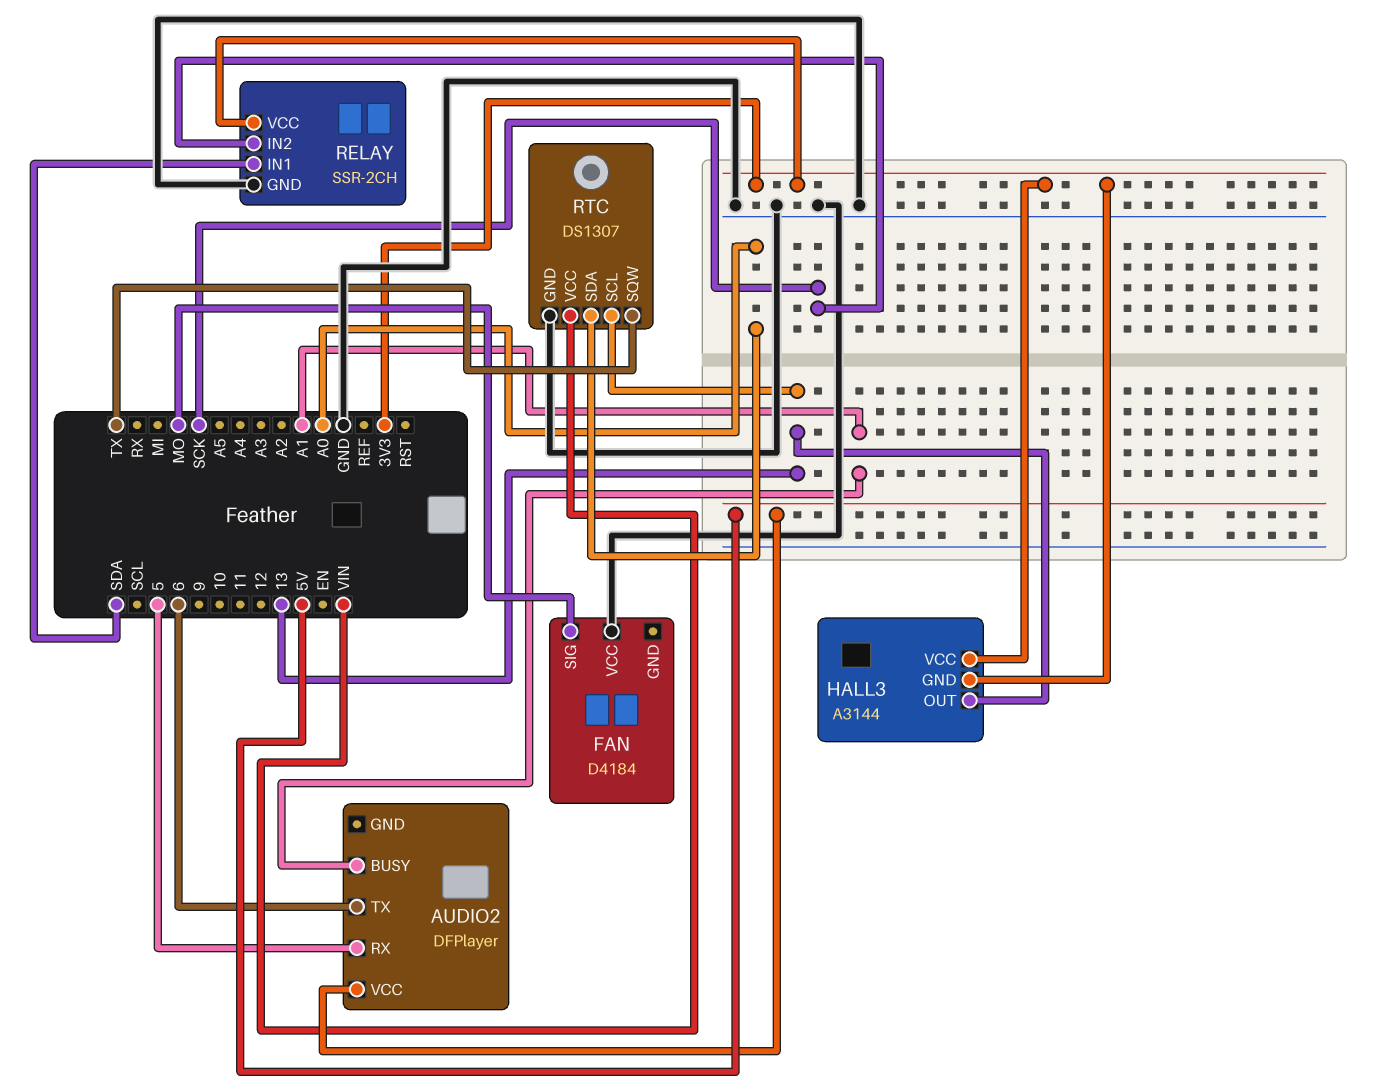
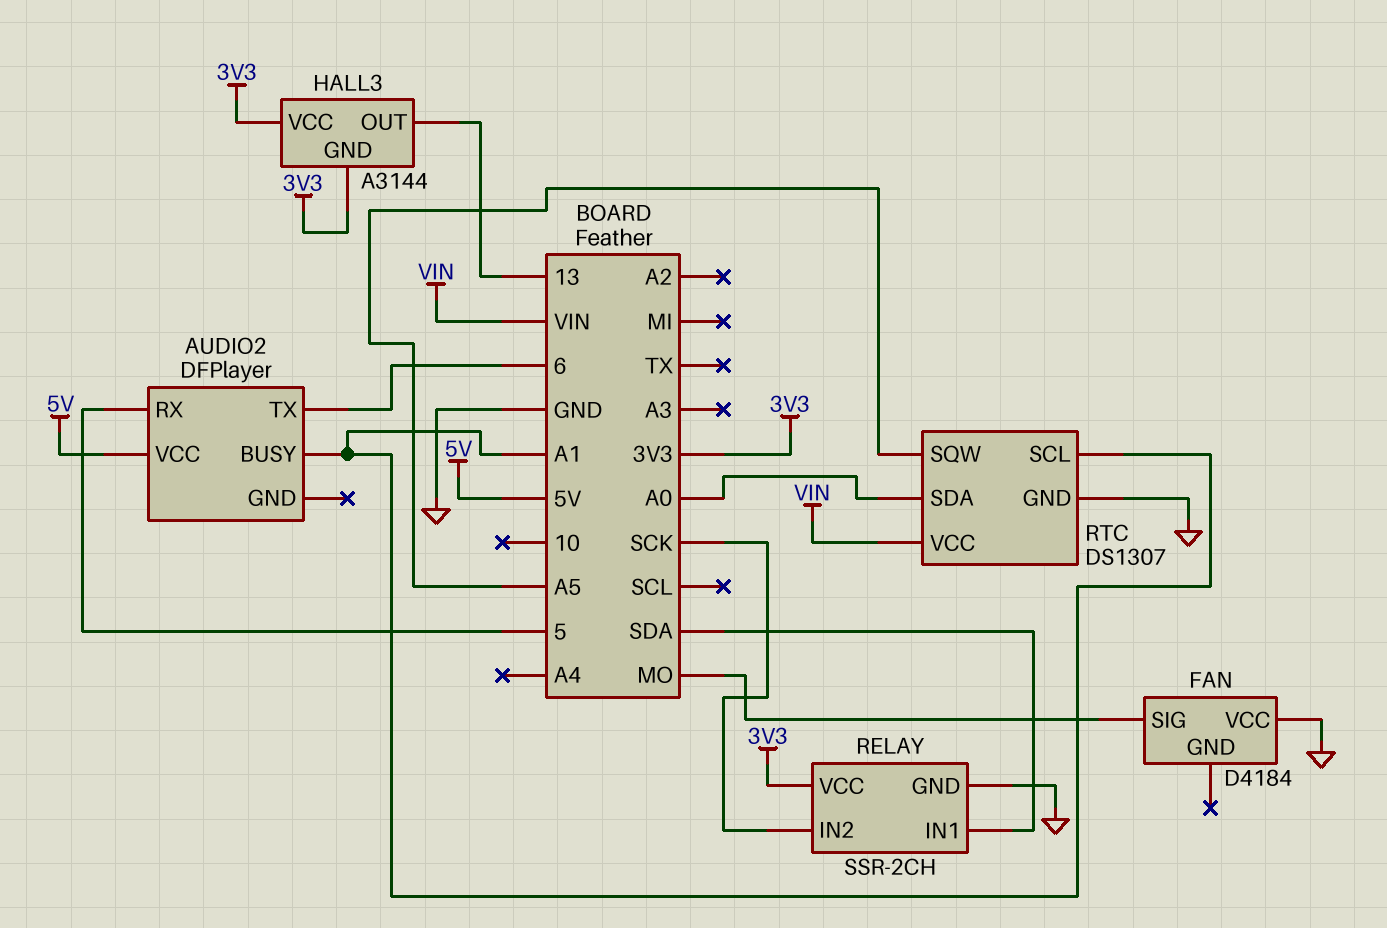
RTC pin SCL: 13 -> A1
RTC pin SQW: TX -> A5

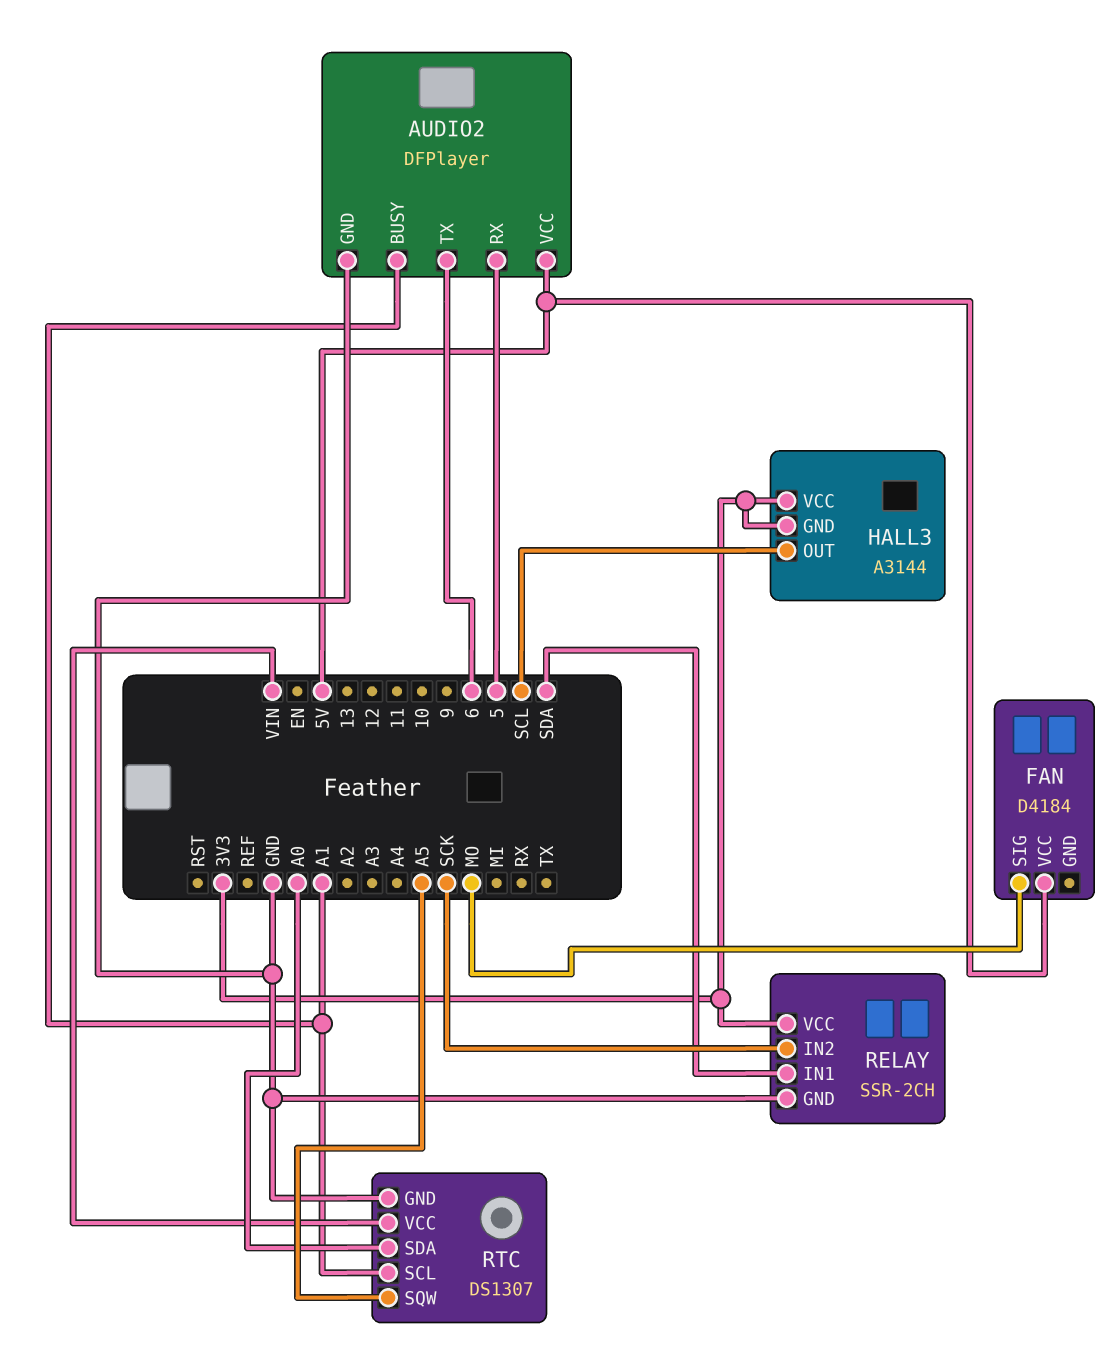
AUDIO2 pin GND: none -> GND
FAN pin VCC: GND -> 5V
HALL3 pin OUT: 13 -> SCL

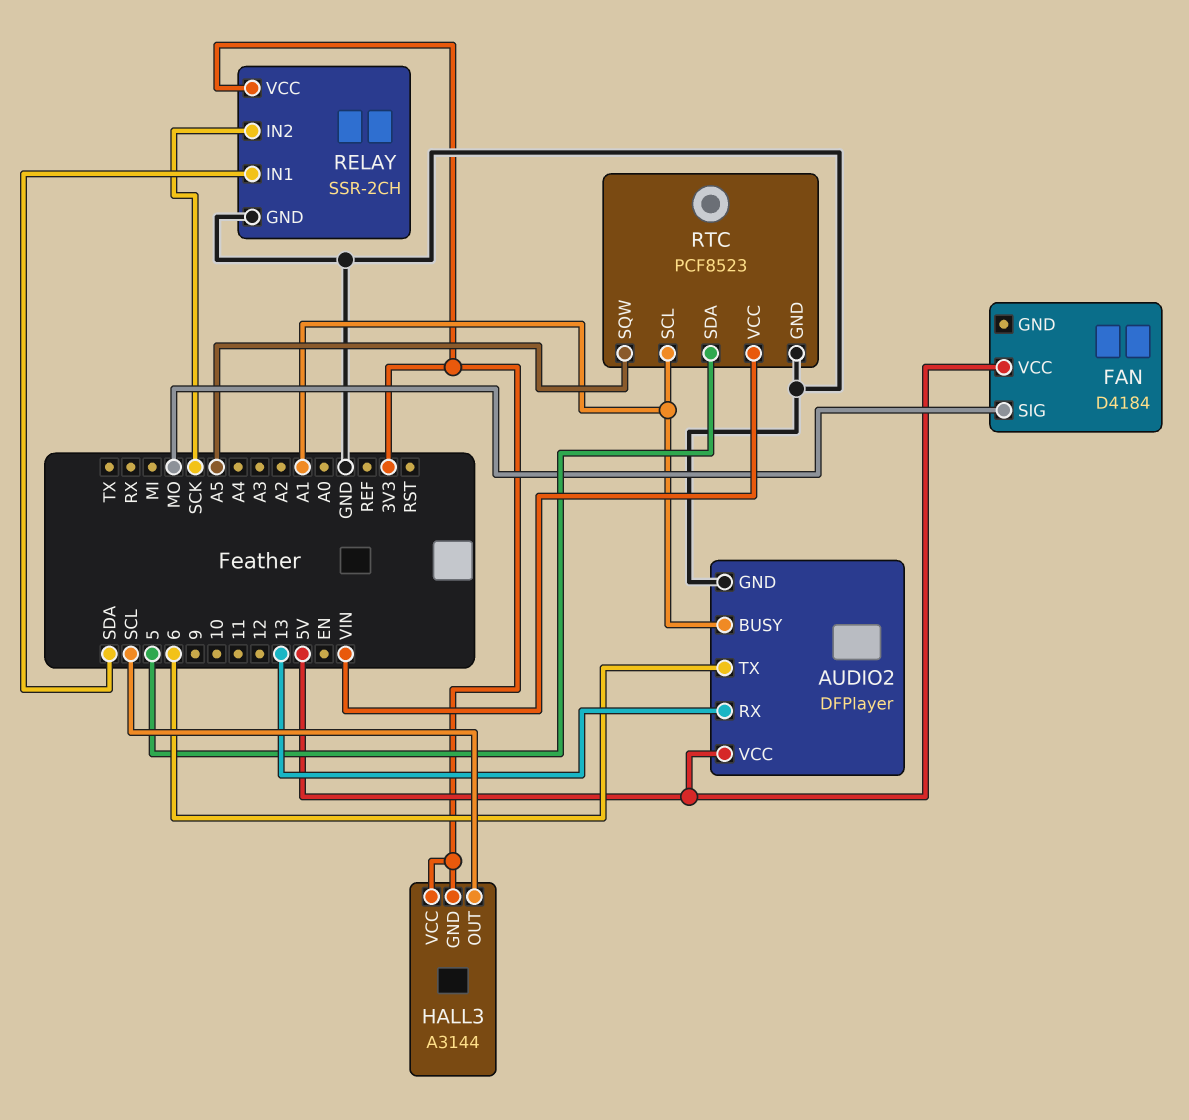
AUDIO2 pin RX: 5 -> 13
RTC: DS1307 -> PCF8523
RTC pin SDA: A0 -> 5

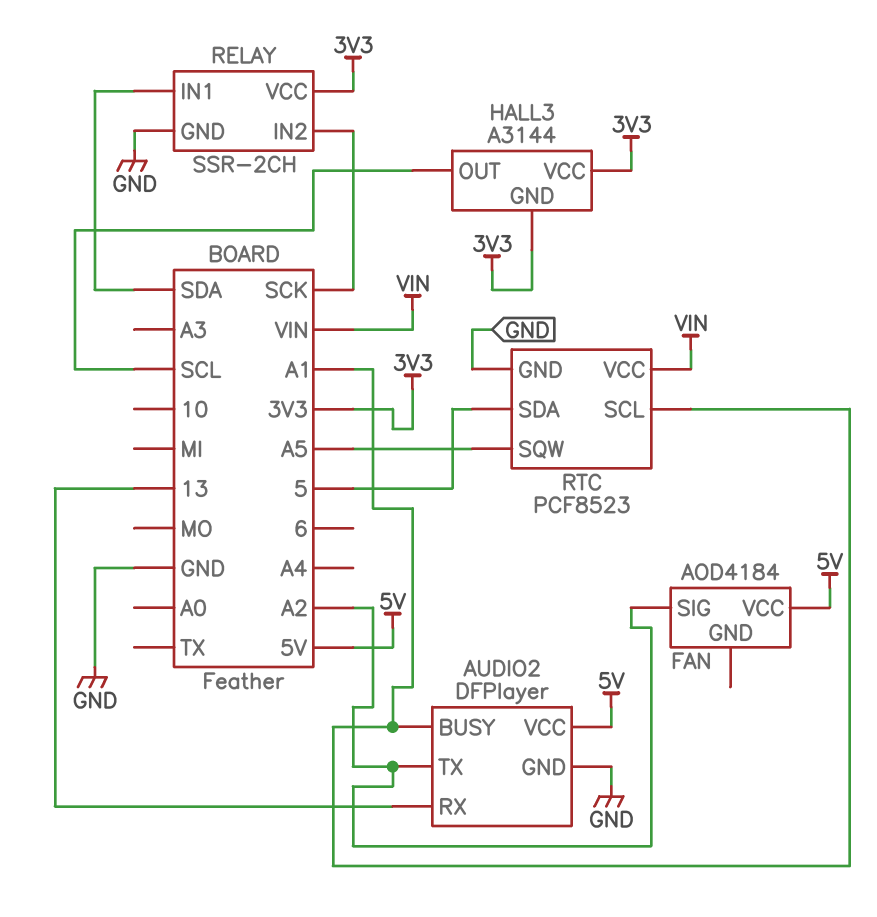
AUDIO2 pin TX: 6 -> A2
FAN: D4184 -> AOD4184
FAN pin SIG: MO -> A2

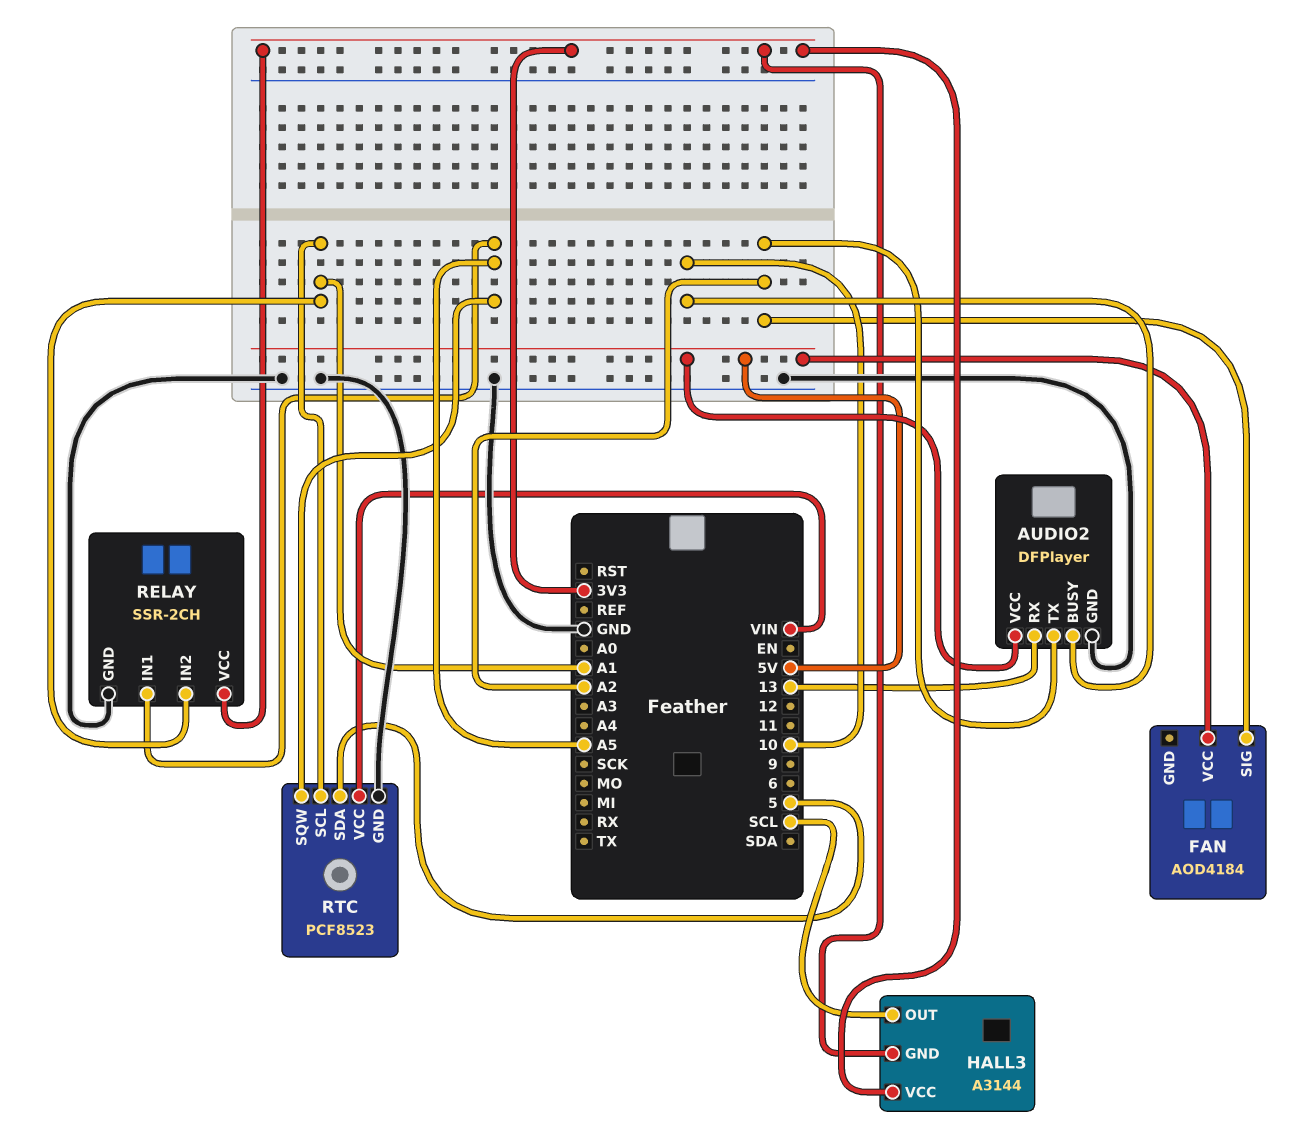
AUDIO2 pin BUSY: A1 -> 10
RELAY pin IN1: SDA -> A5
RELAY pin IN2: SCK -> A1

